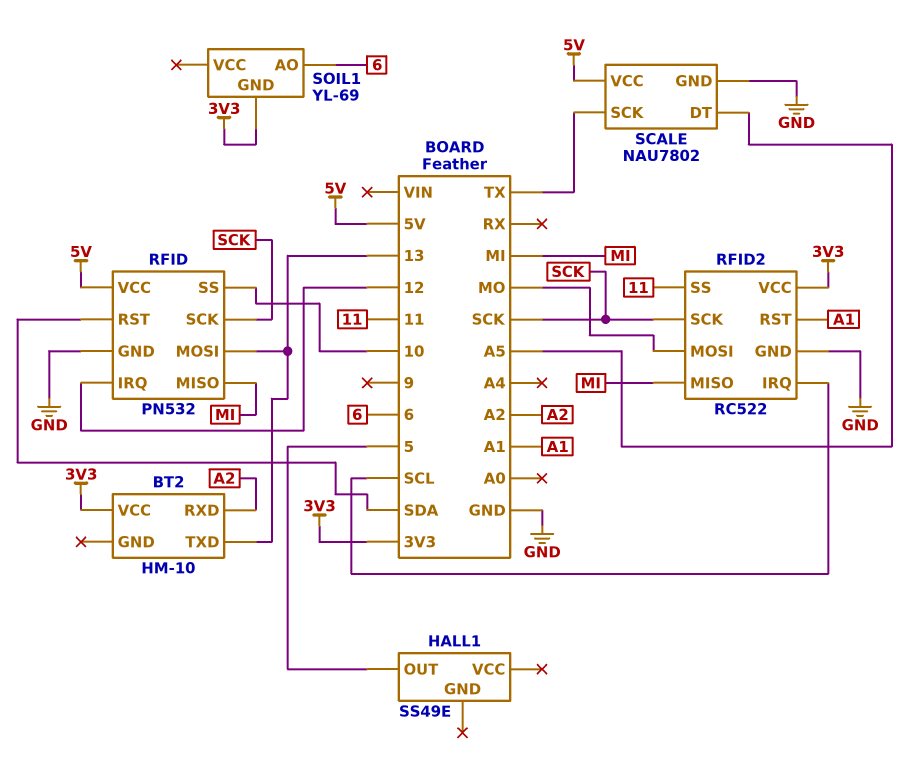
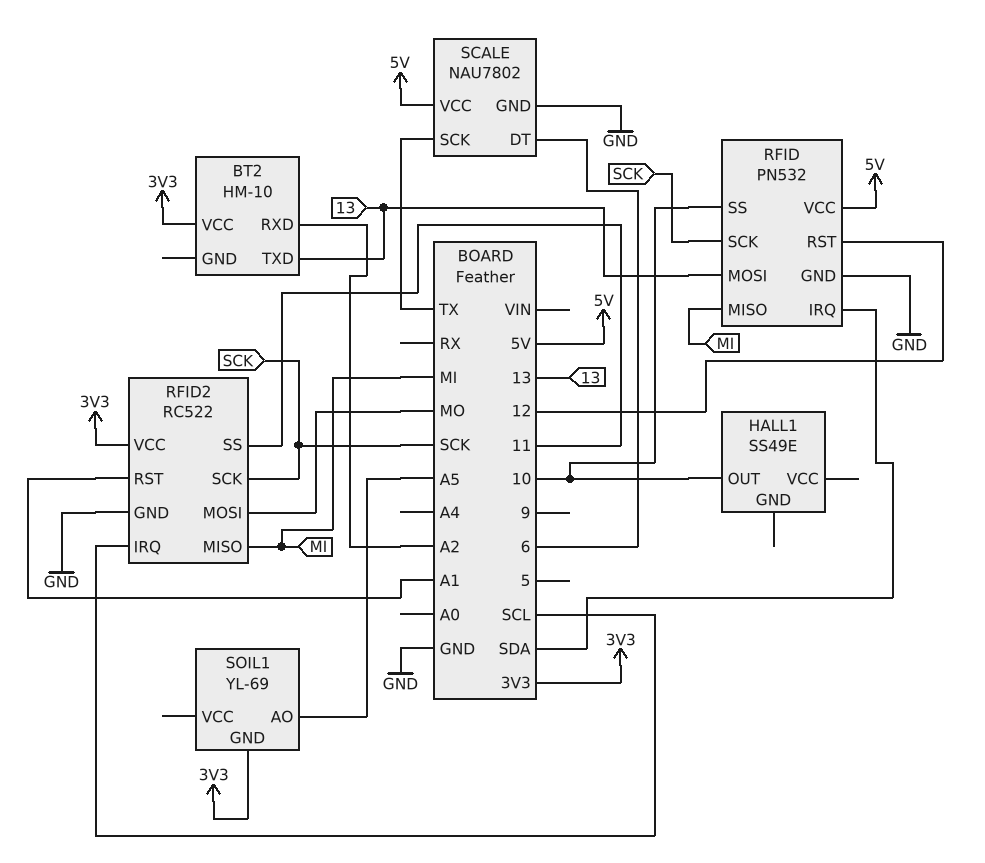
HALL1 pin OUT: 5 -> 10
RFID pin IRQ: 12 -> SDA
RFID pin RST: SDA -> 12
SCALE pin DT: A5 -> 6
SOIL1 pin AO: 6 -> A5

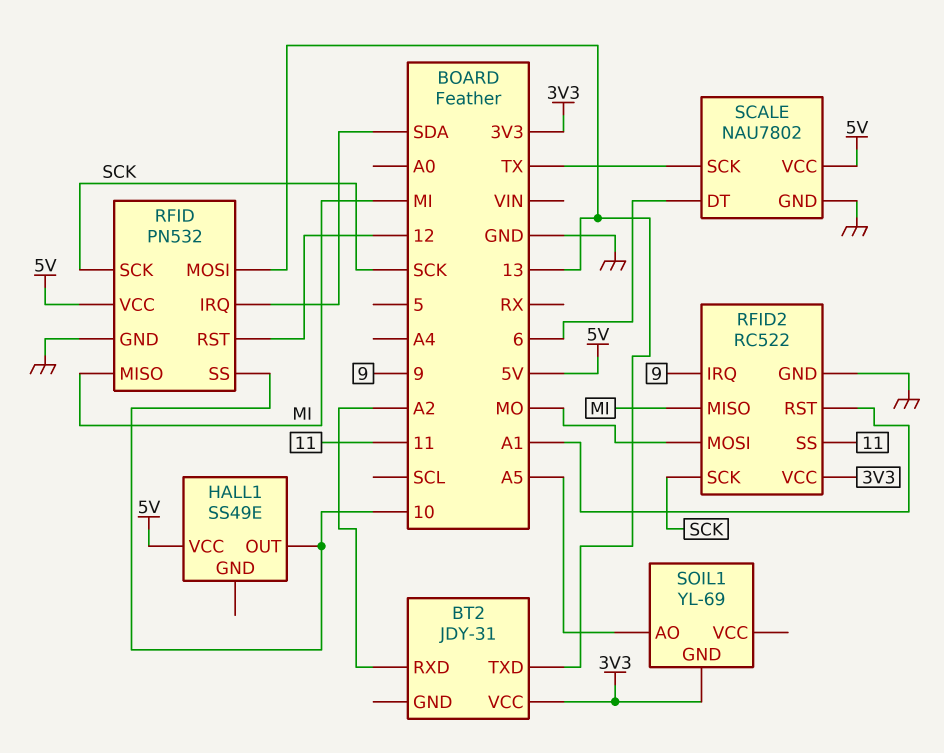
BT2: HM-10 -> JDY-31
HALL1 pin VCC: none -> 5V
RFID2 pin IRQ: SCL -> 9

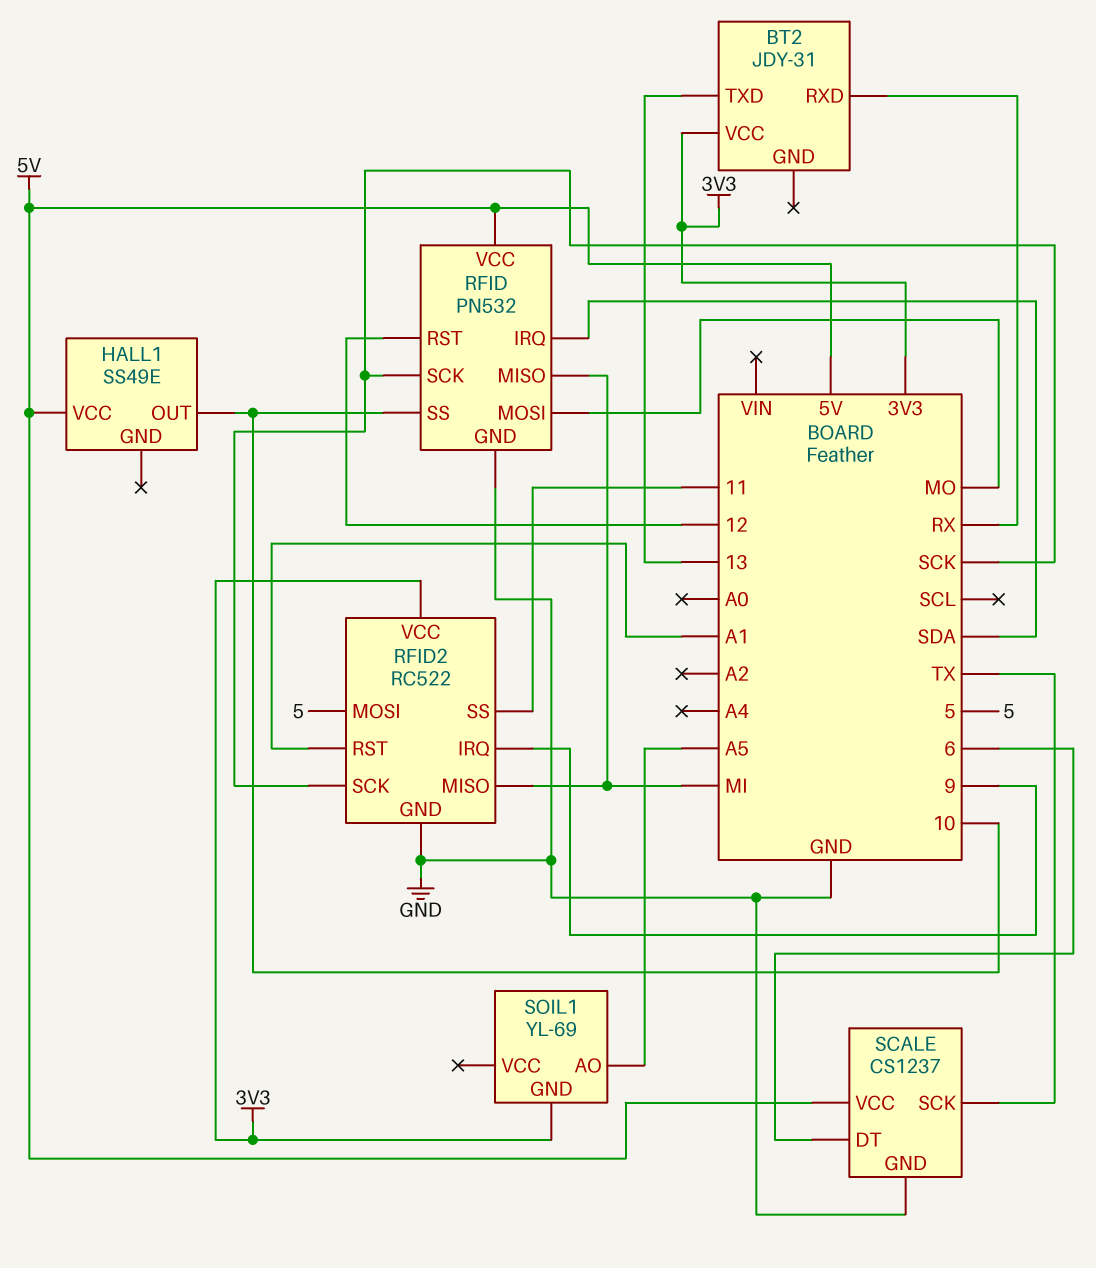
BT2 pin RXD: A2 -> RX
RFID pin MOSI: 13 -> MO
RFID2 pin MOSI: MO -> 5
SCALE: NAU7802 -> CS1237

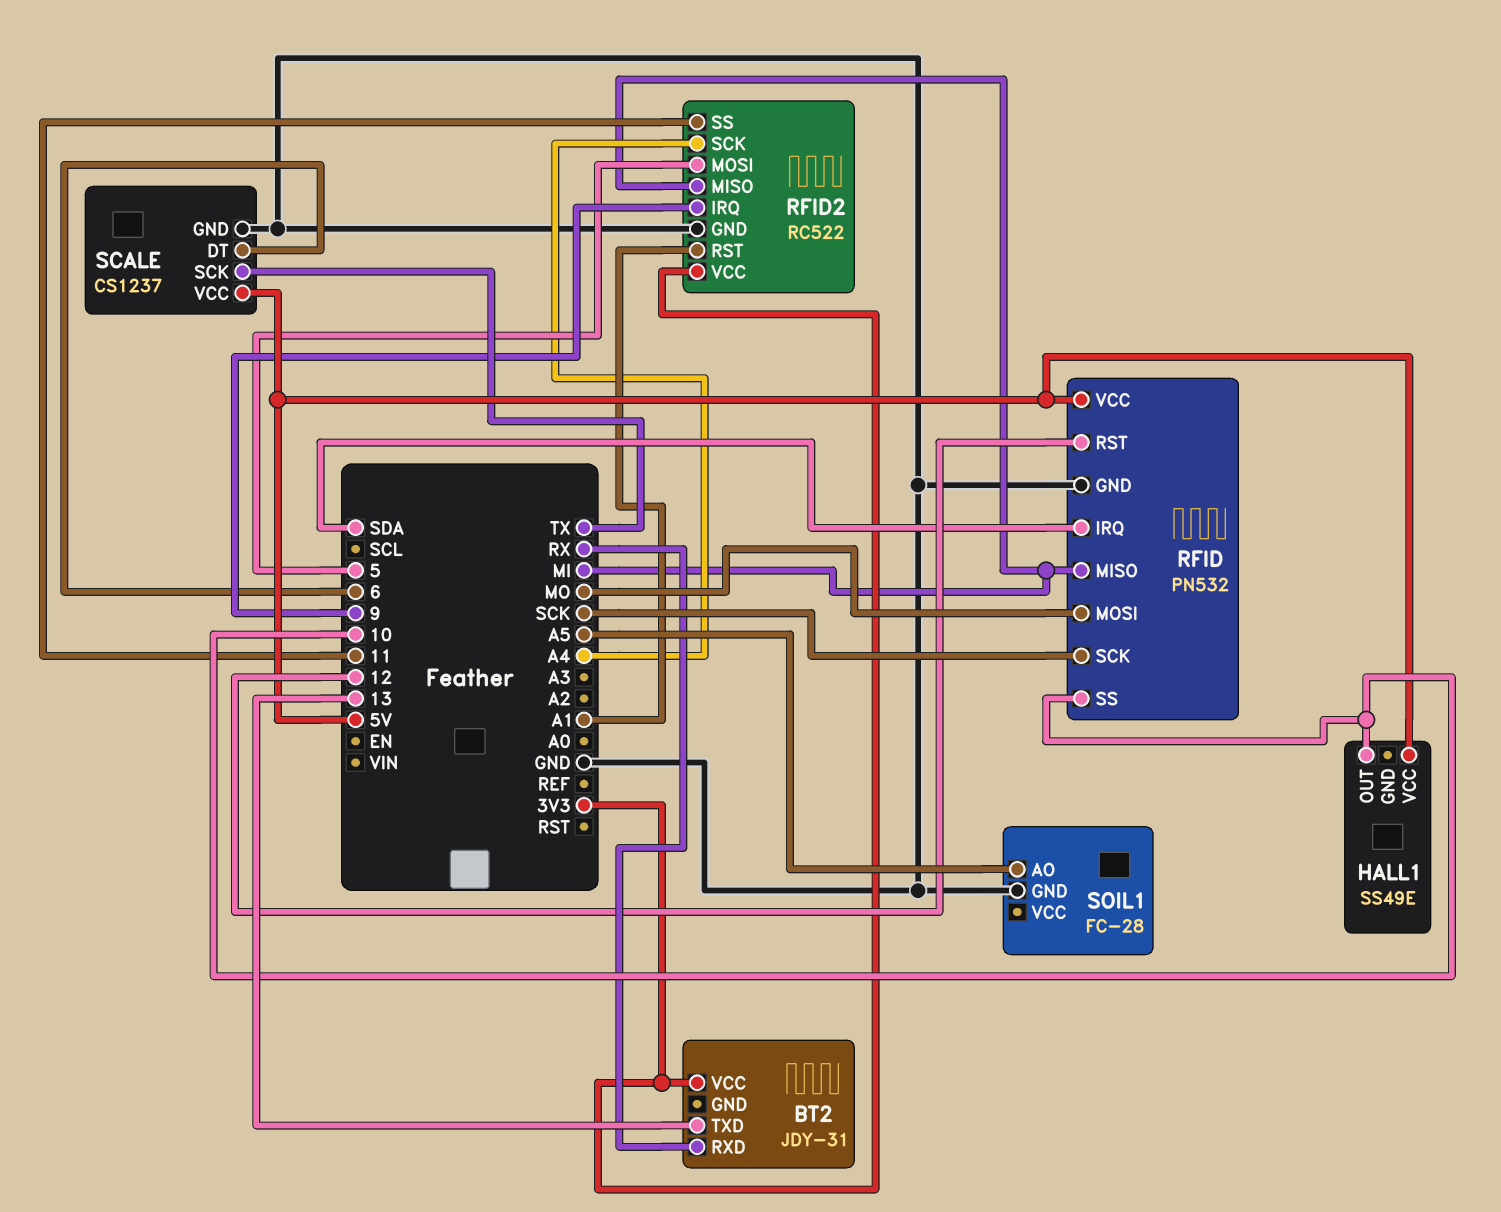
RFID2 pin SCK: SCK -> A4
SOIL1: YL-69 -> FC-28
SOIL1 pin GND: 3V3 -> GND

